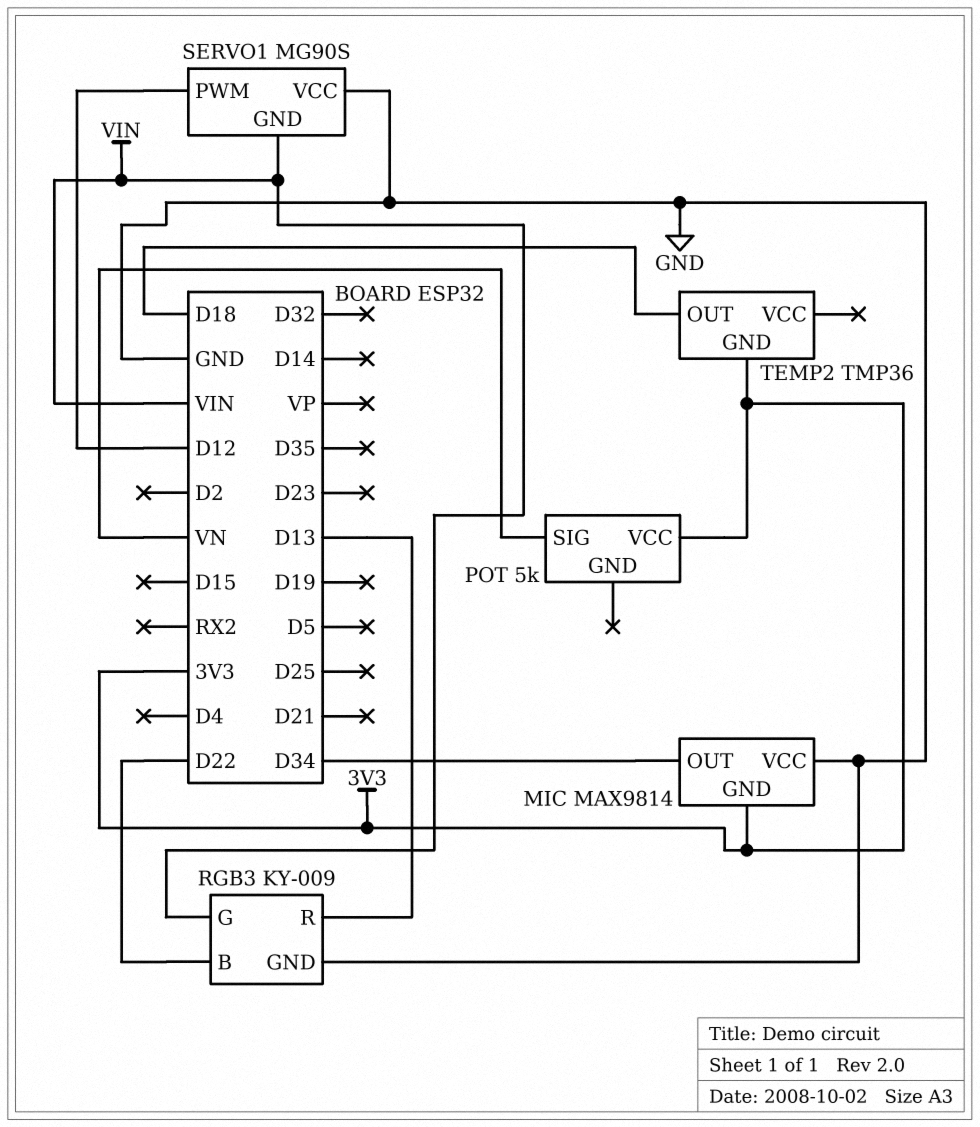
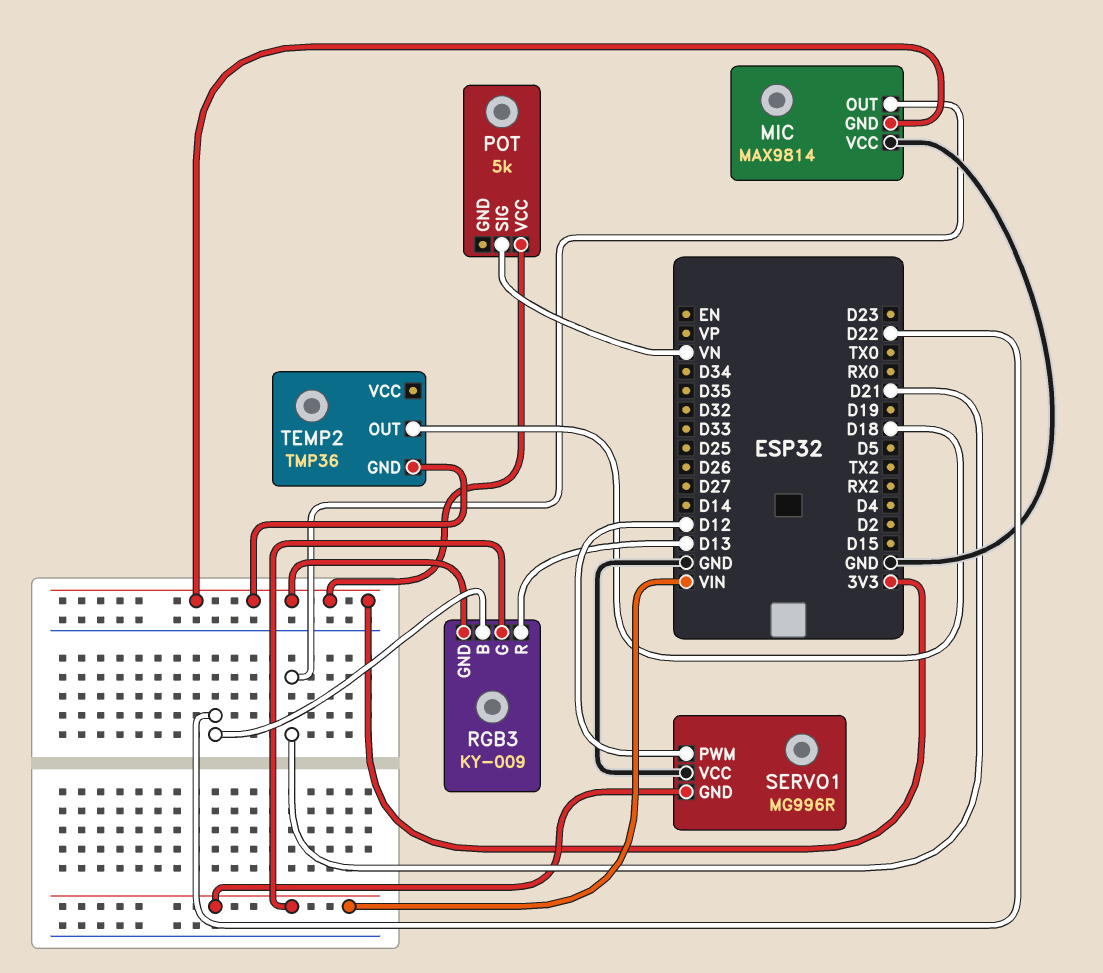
MIC pin OUT: D34 -> D21
RGB3 pin GND: GND -> 3V3
SERVO1: MG90S -> MG996R

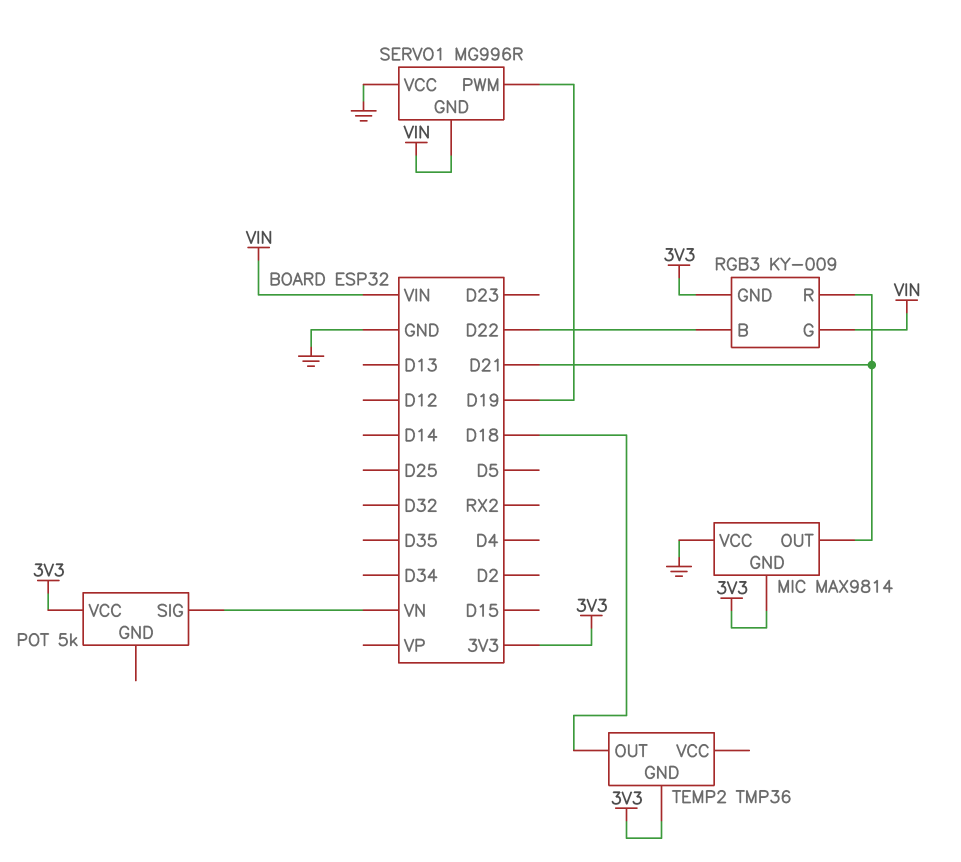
RGB3 pin R: D13 -> D21
SERVO1 pin PWM: D12 -> D19

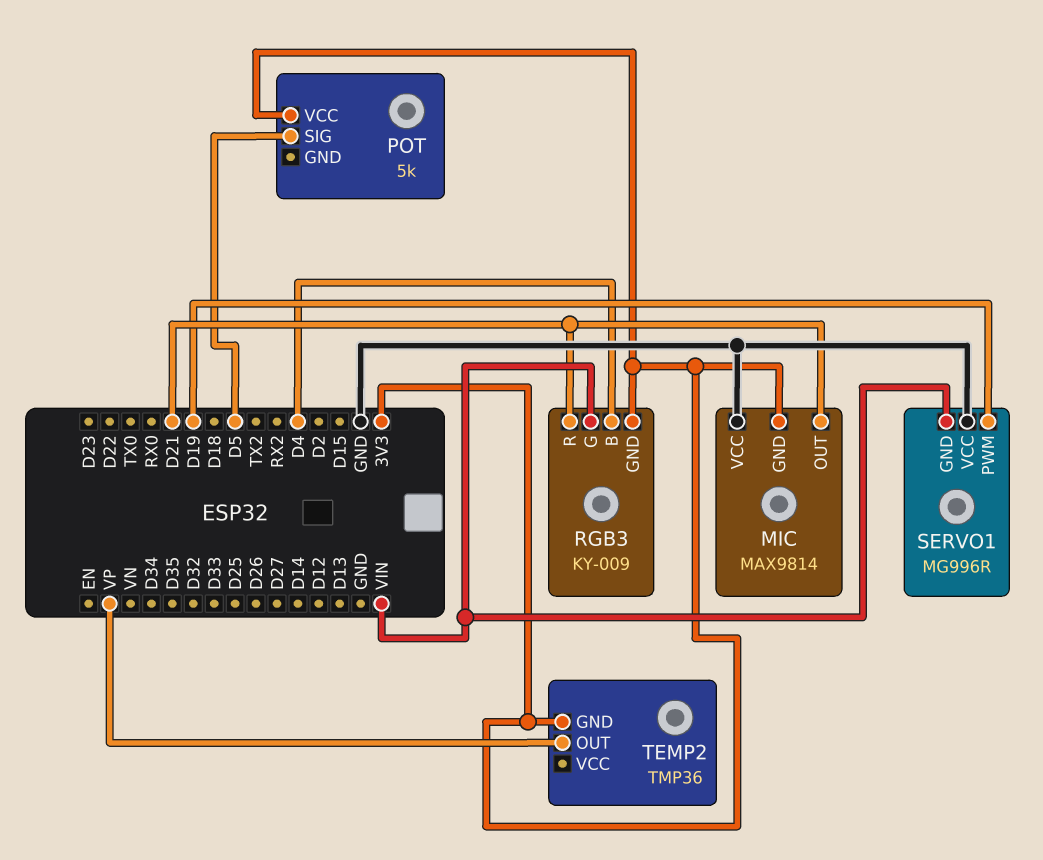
POT pin SIG: VN -> D5
RGB3 pin B: D22 -> D4
TEMP2 pin OUT: D18 -> VP

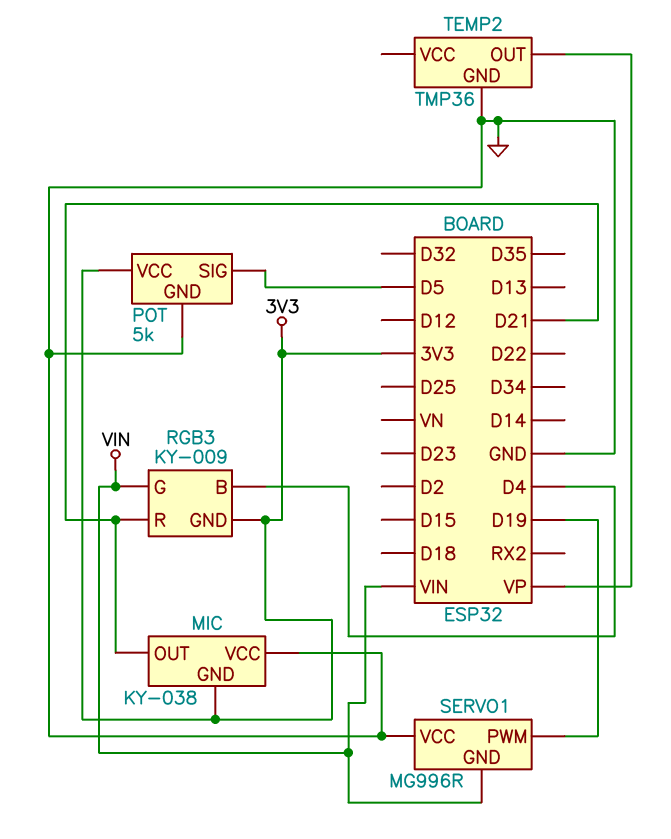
MIC: MAX9814 -> KY-038
POT pin GND: none -> GND
TEMP2 pin GND: 3V3 -> GND

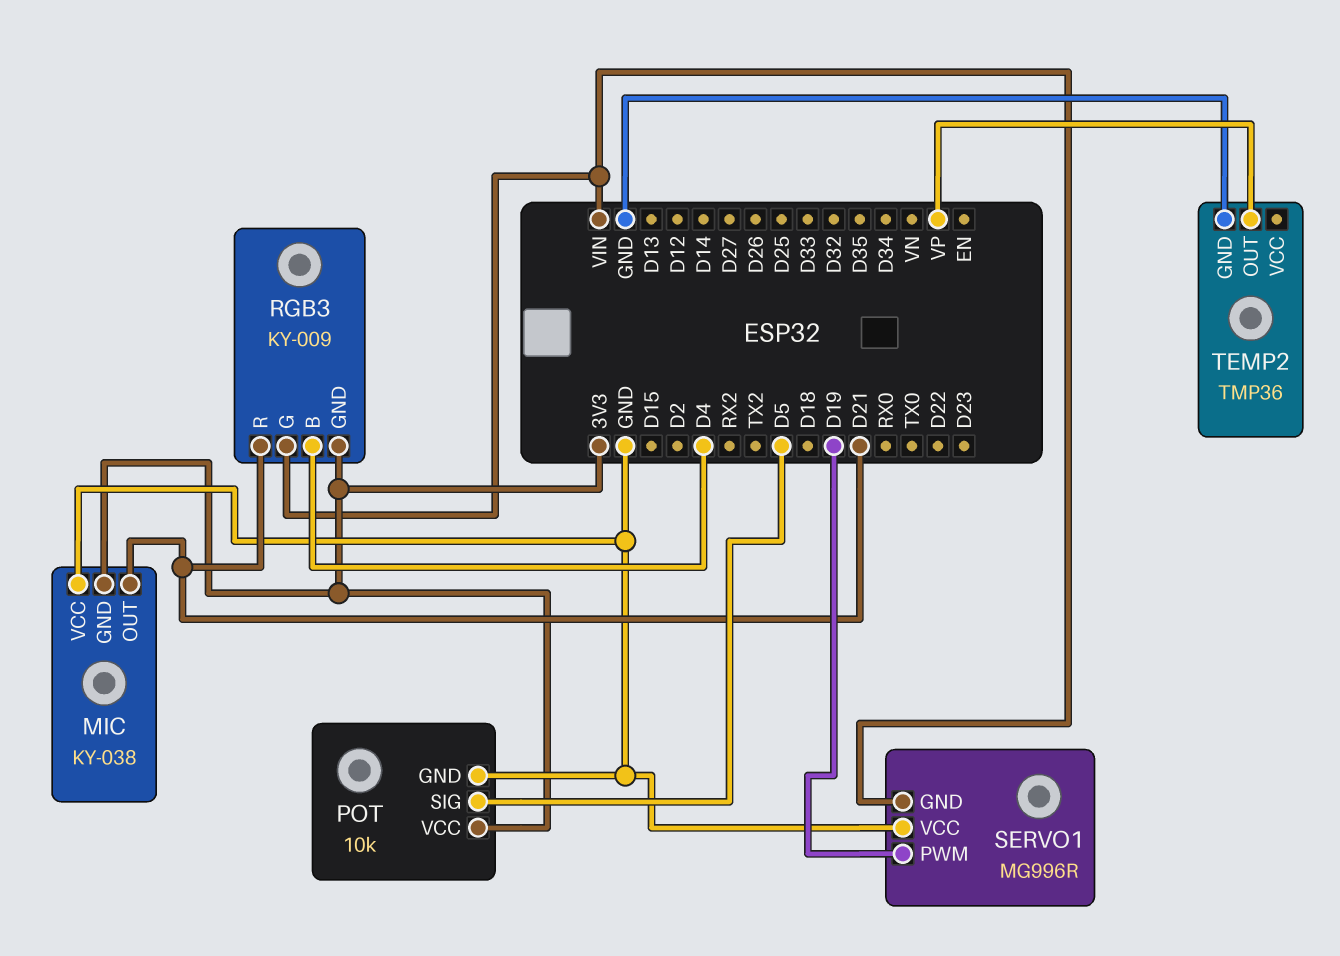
POT: 5k -> 10k

